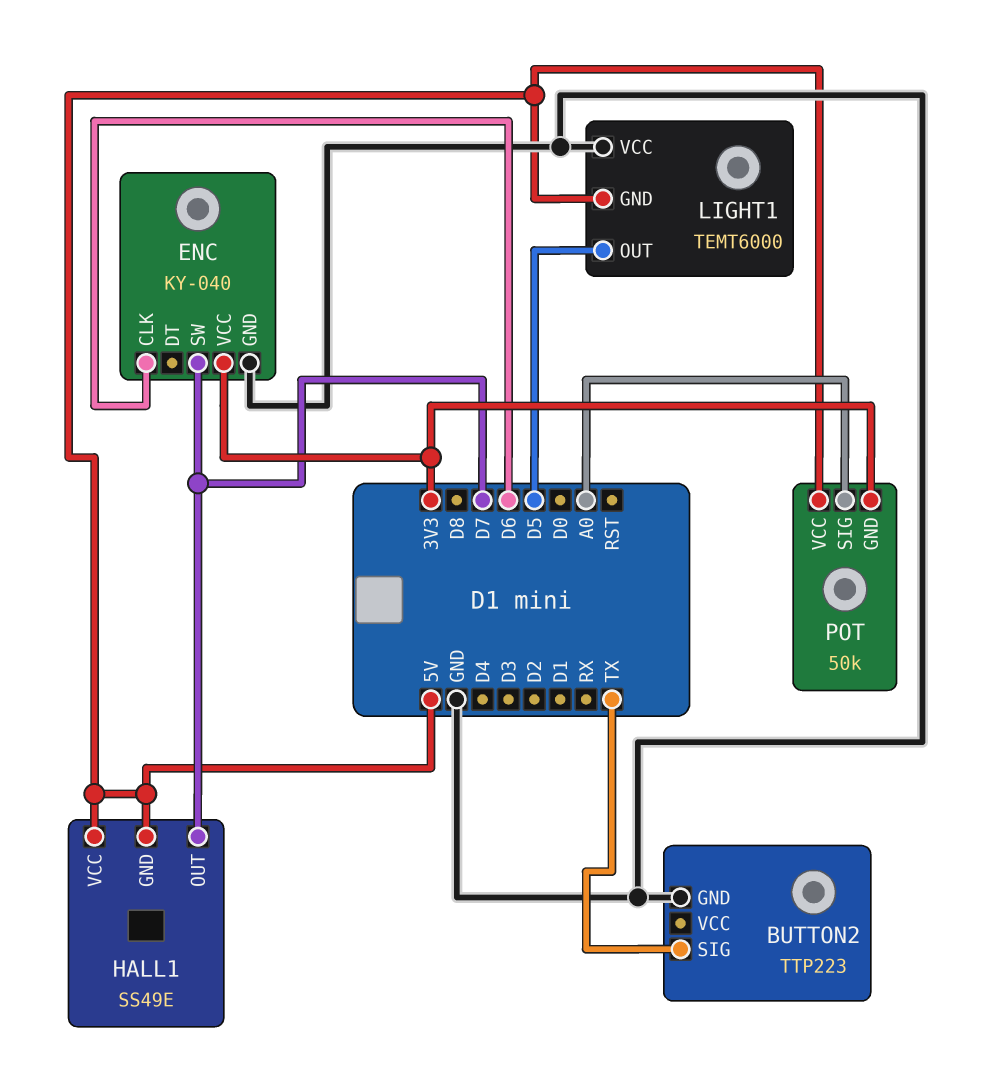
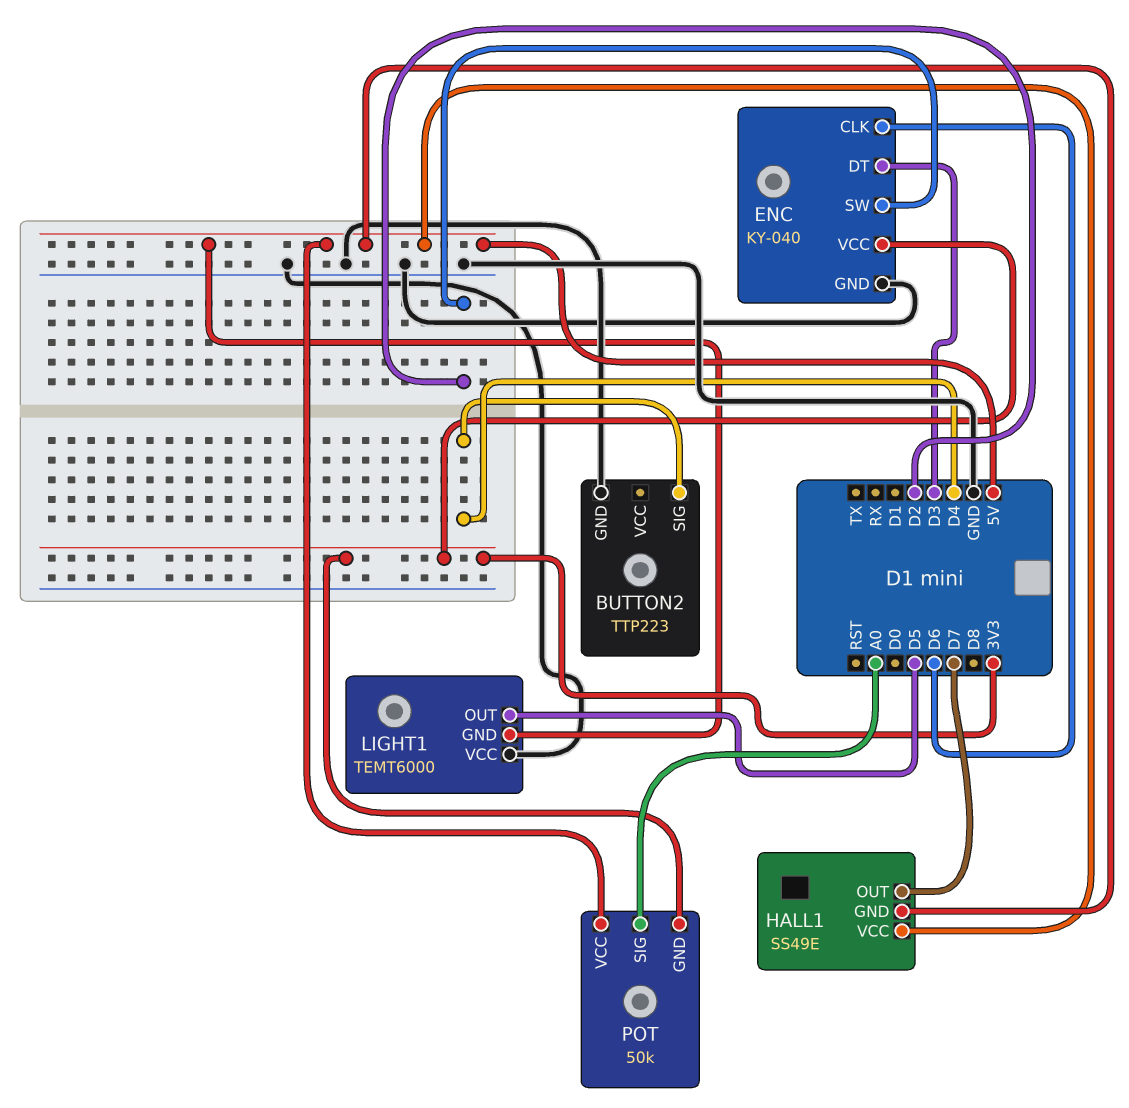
BUTTON2 pin SIG: TX -> D4
ENC pin DT: none -> D3
ENC pin SW: D7 -> D2

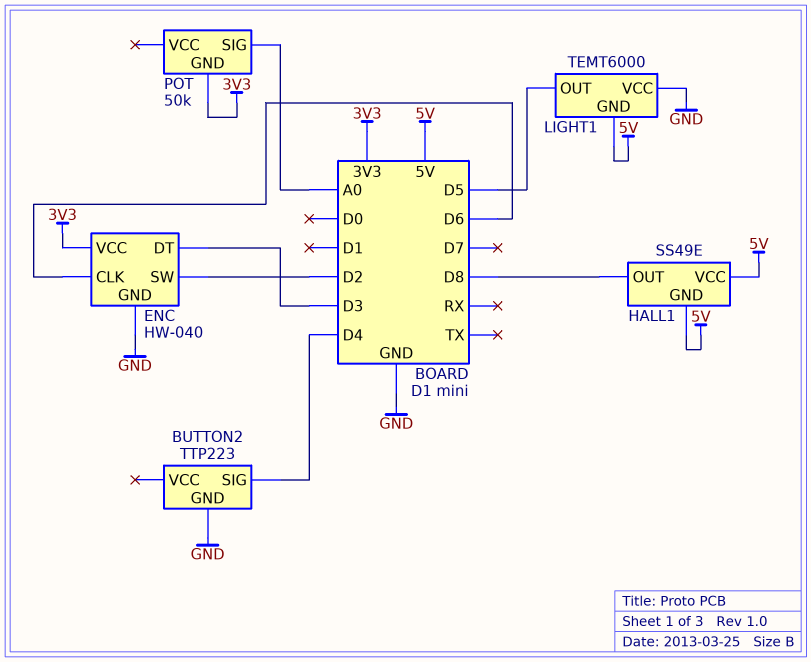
ENC: KY-040 -> HW-040
HALL1 pin OUT: D7 -> D8
POT pin VCC: 5V -> none

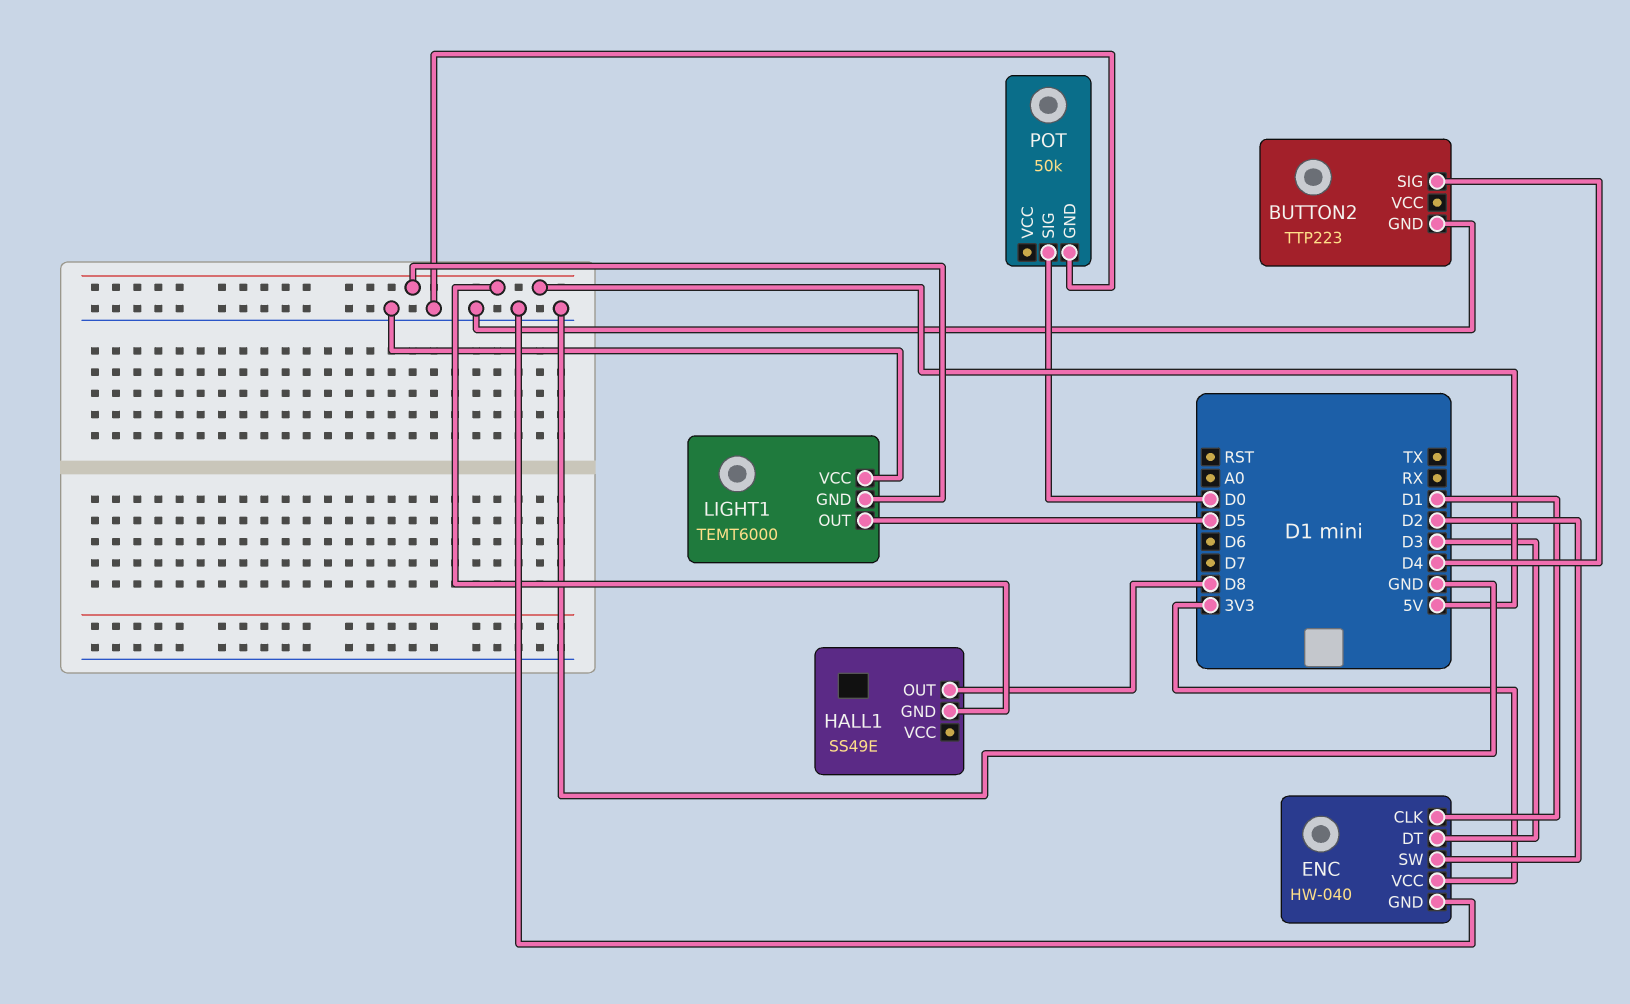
ENC pin CLK: D6 -> D1
HALL1 pin VCC: 5V -> none
POT pin GND: 3V3 -> GND
POT pin SIG: A0 -> D0

